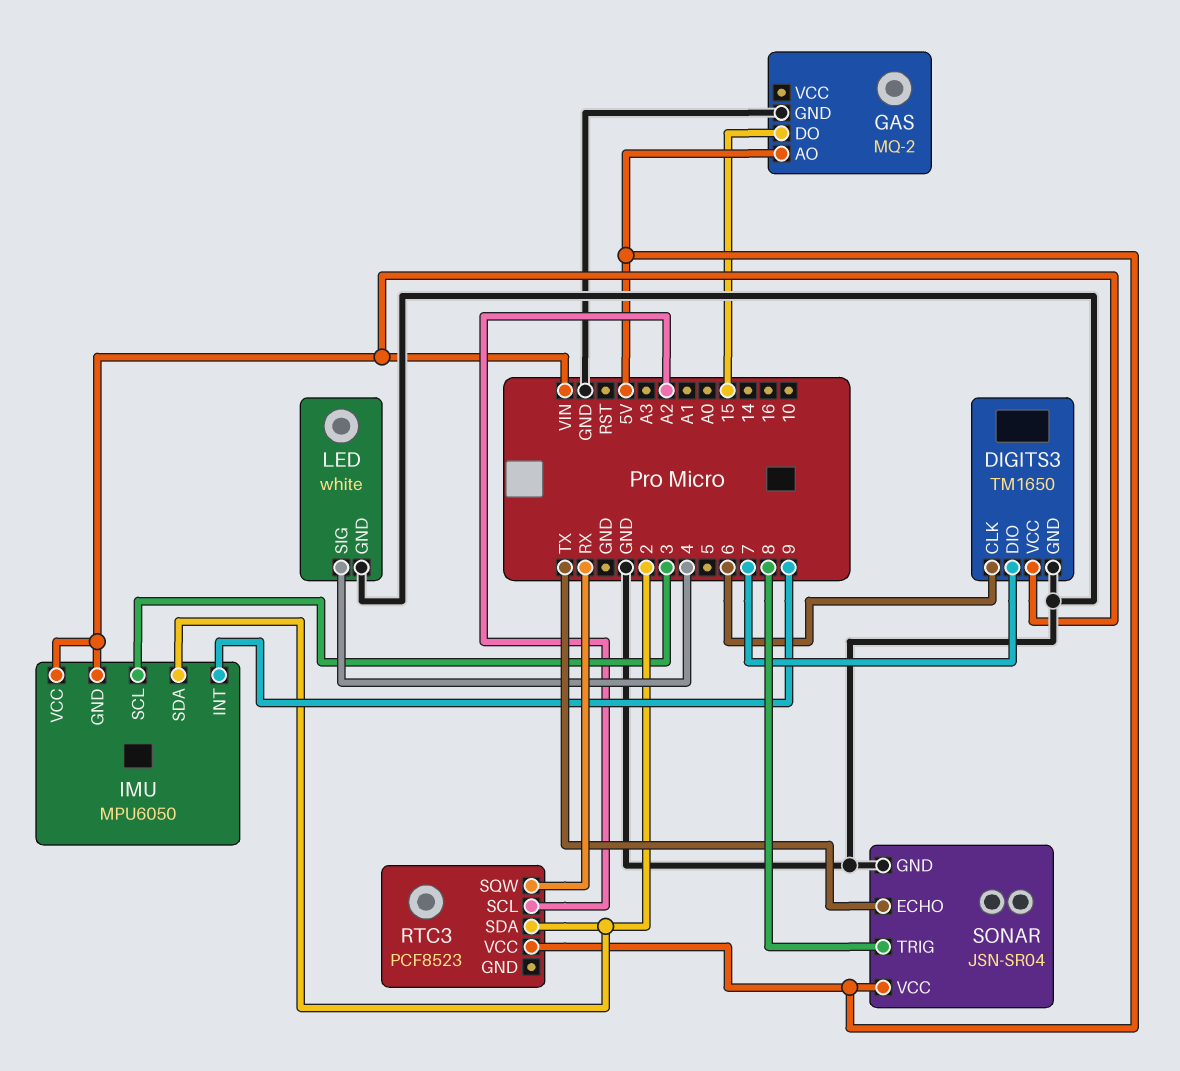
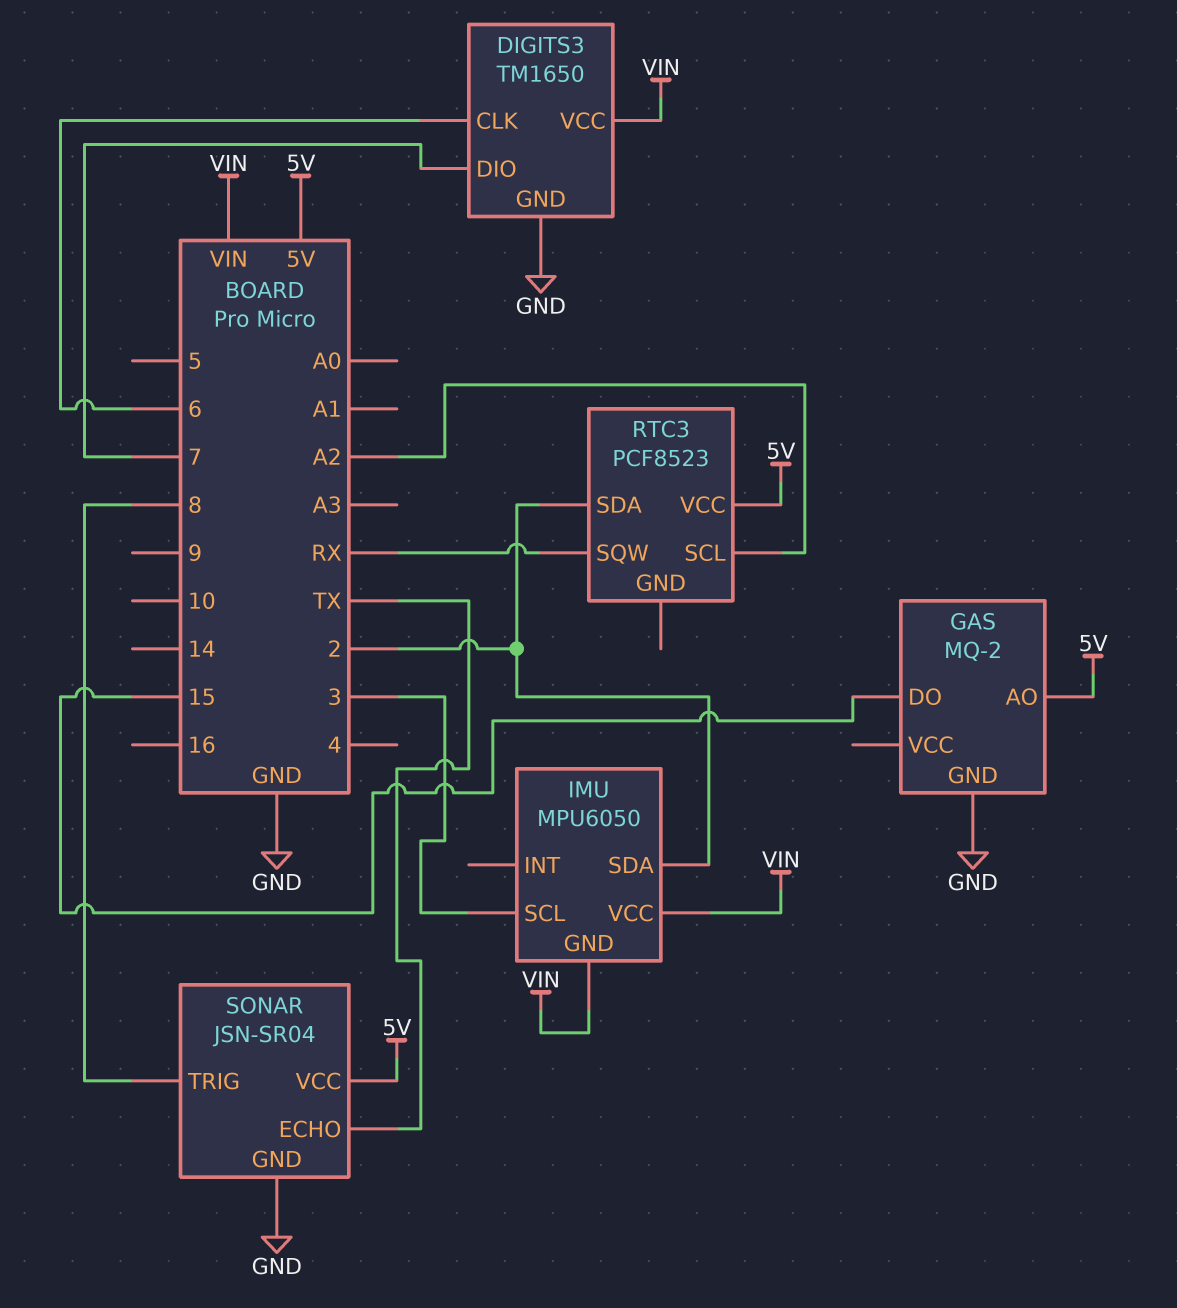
IMU pin INT: 9 -> none
LED: white -> none
LED pin GND: GND -> none
LED pin SIG: 4 -> none

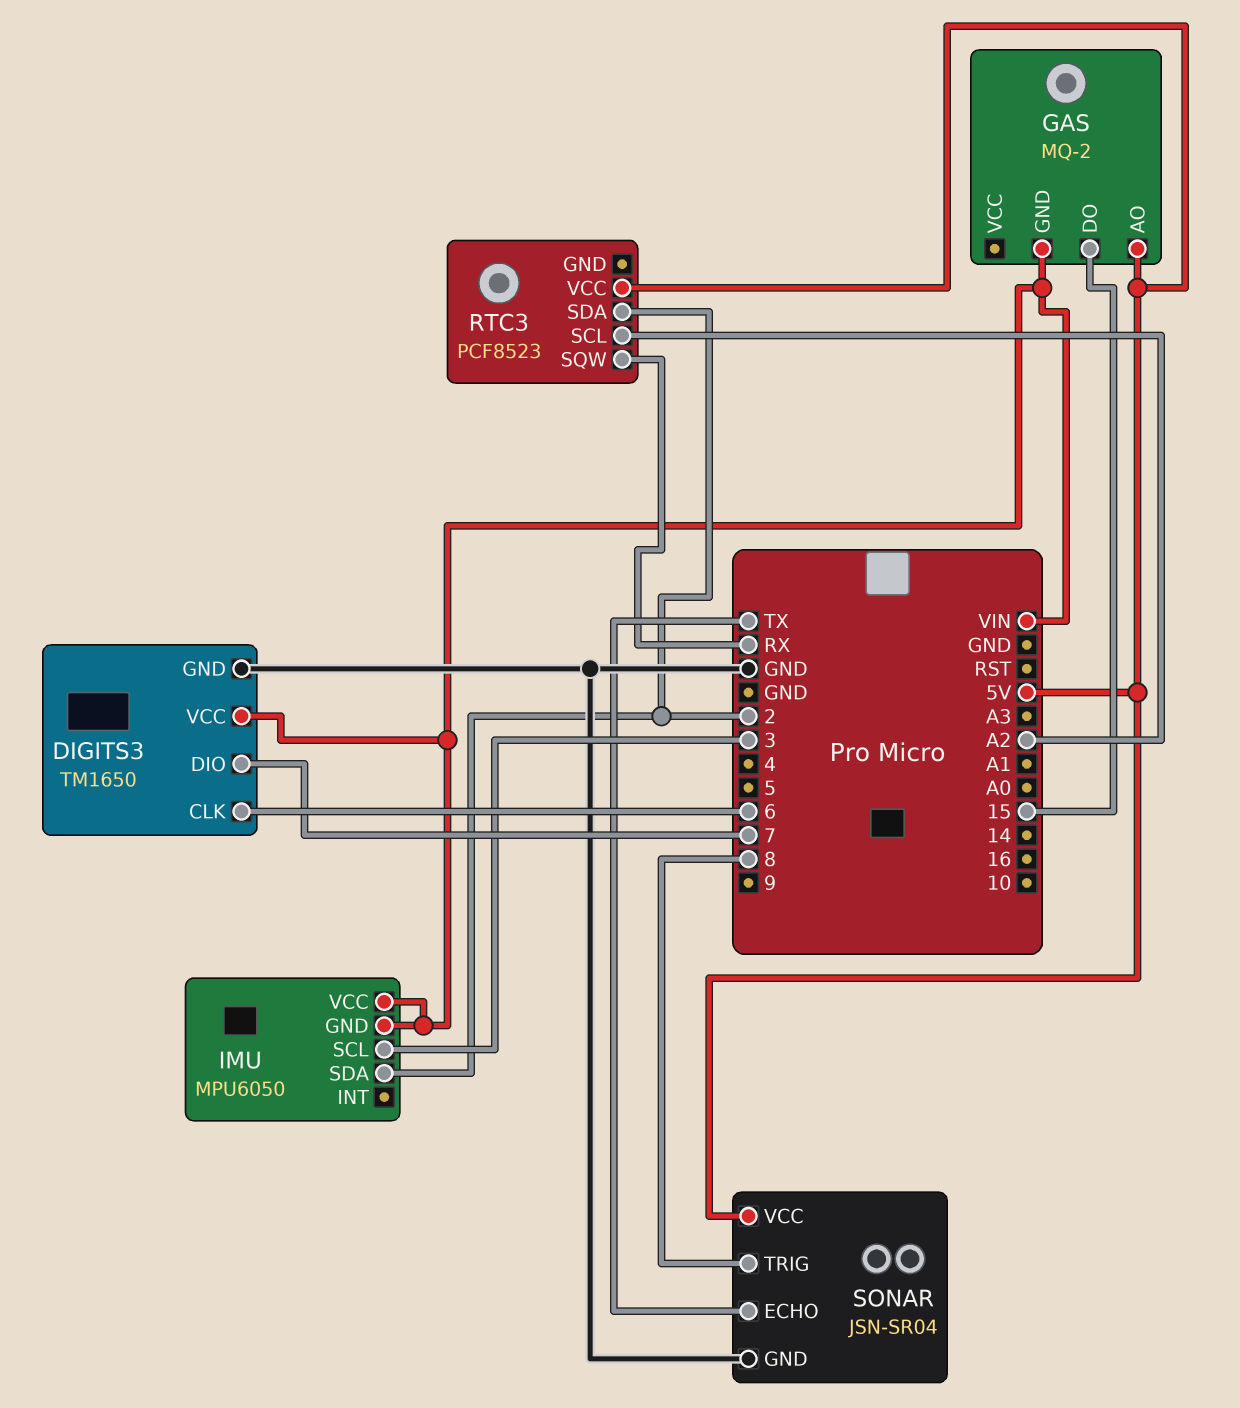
GAS pin GND: GND -> VIN

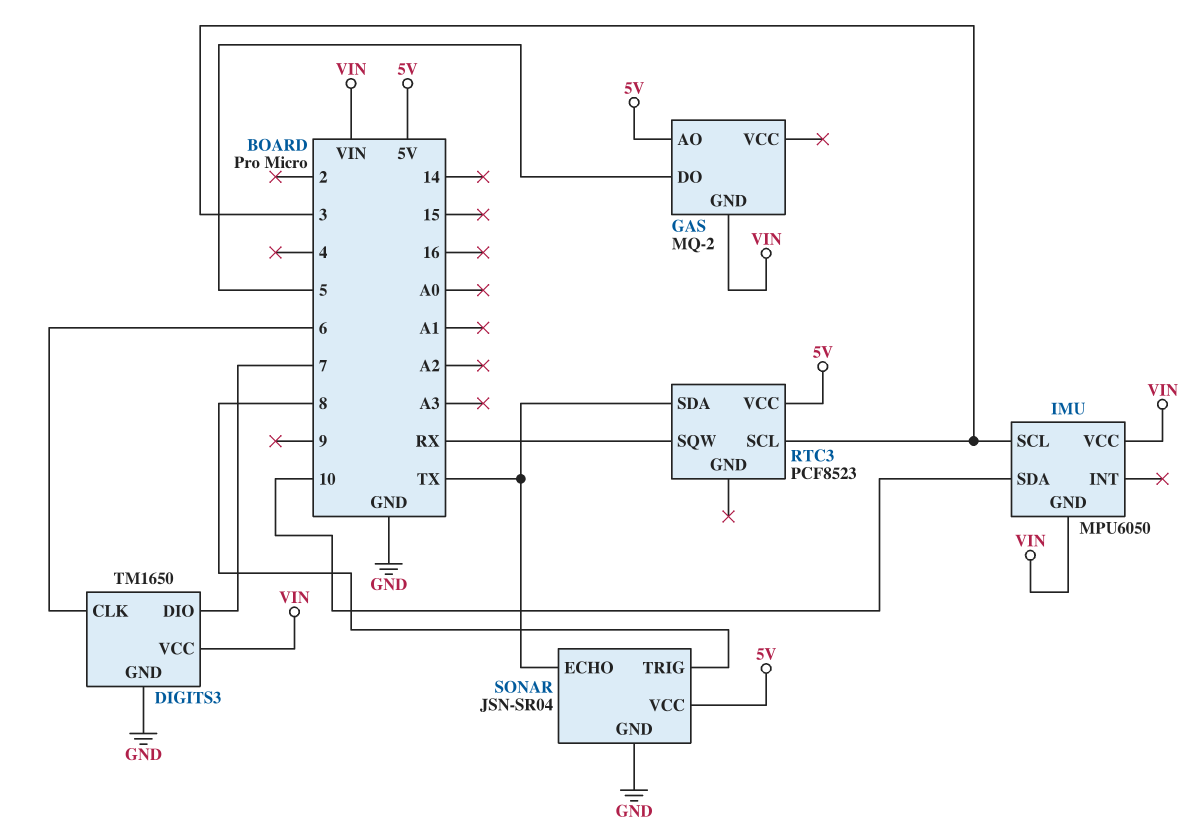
GAS pin DO: 15 -> 5
IMU pin SDA: 2 -> 10
RTC3 pin SCL: A2 -> 3
RTC3 pin SDA: 2 -> TX

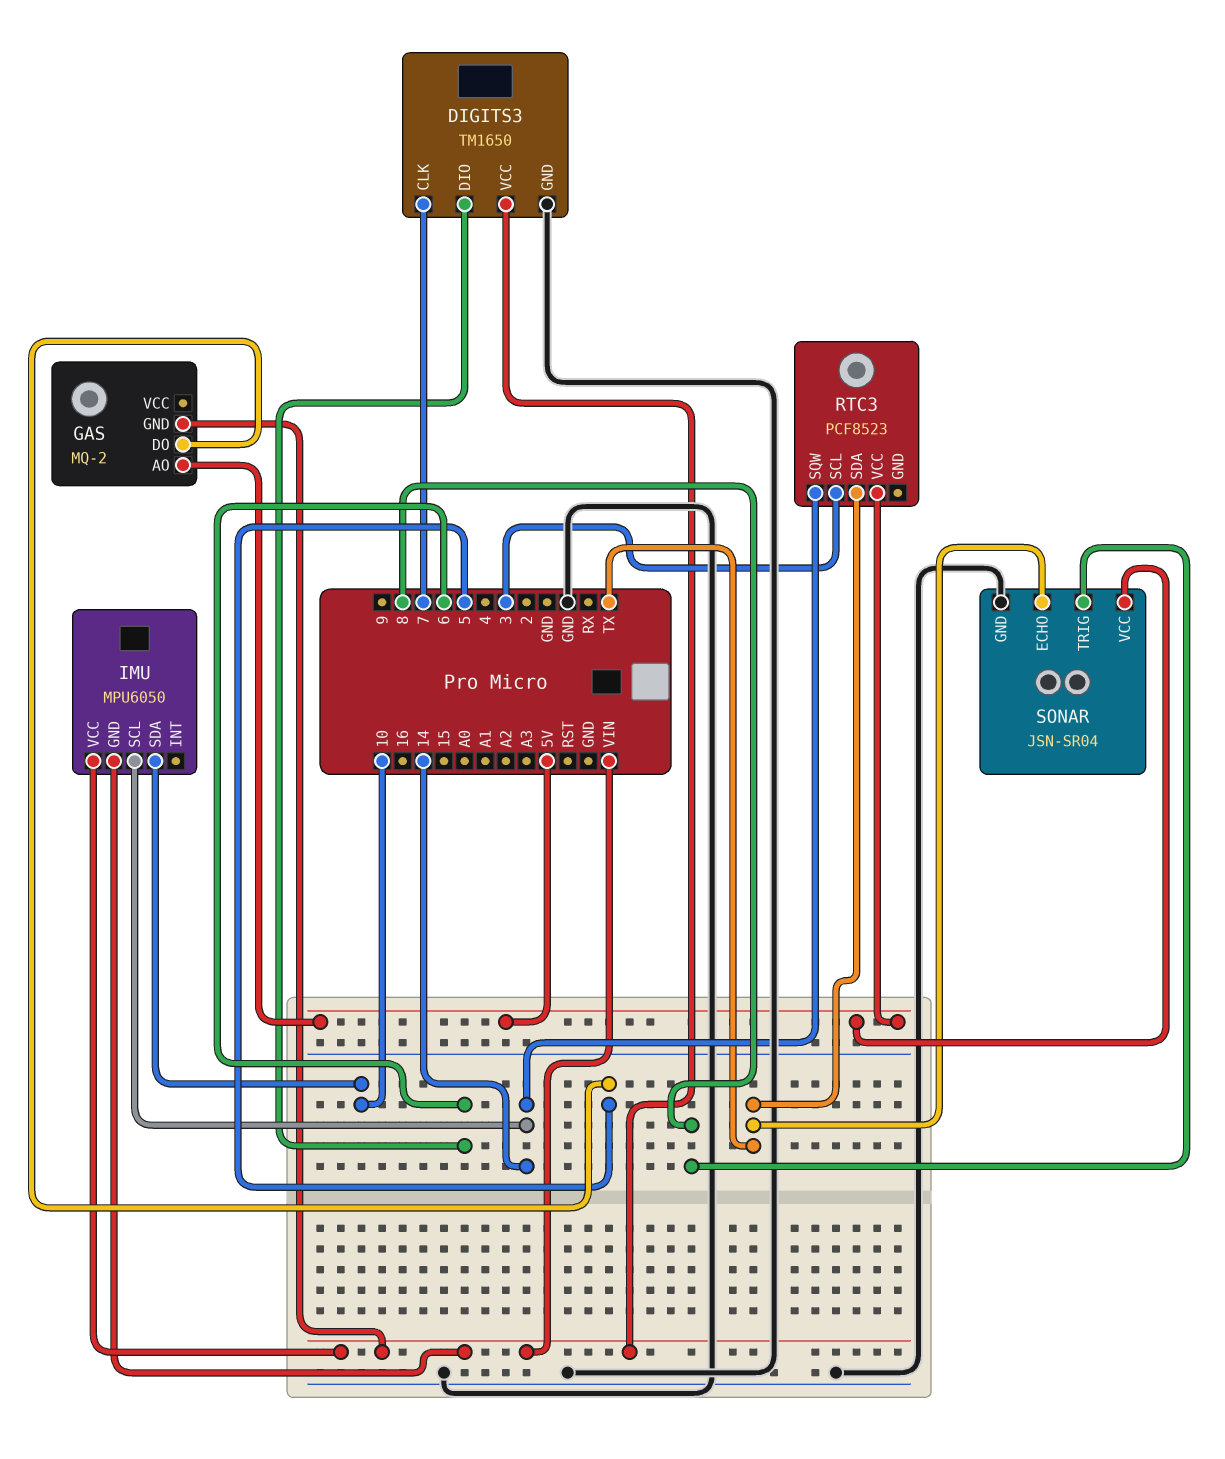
DIGITS3 pin CLK: 6 -> 7
DIGITS3 pin DIO: 7 -> 6
IMU pin SCL: 3 -> 14
RTC3 pin SQW: RX -> 14

